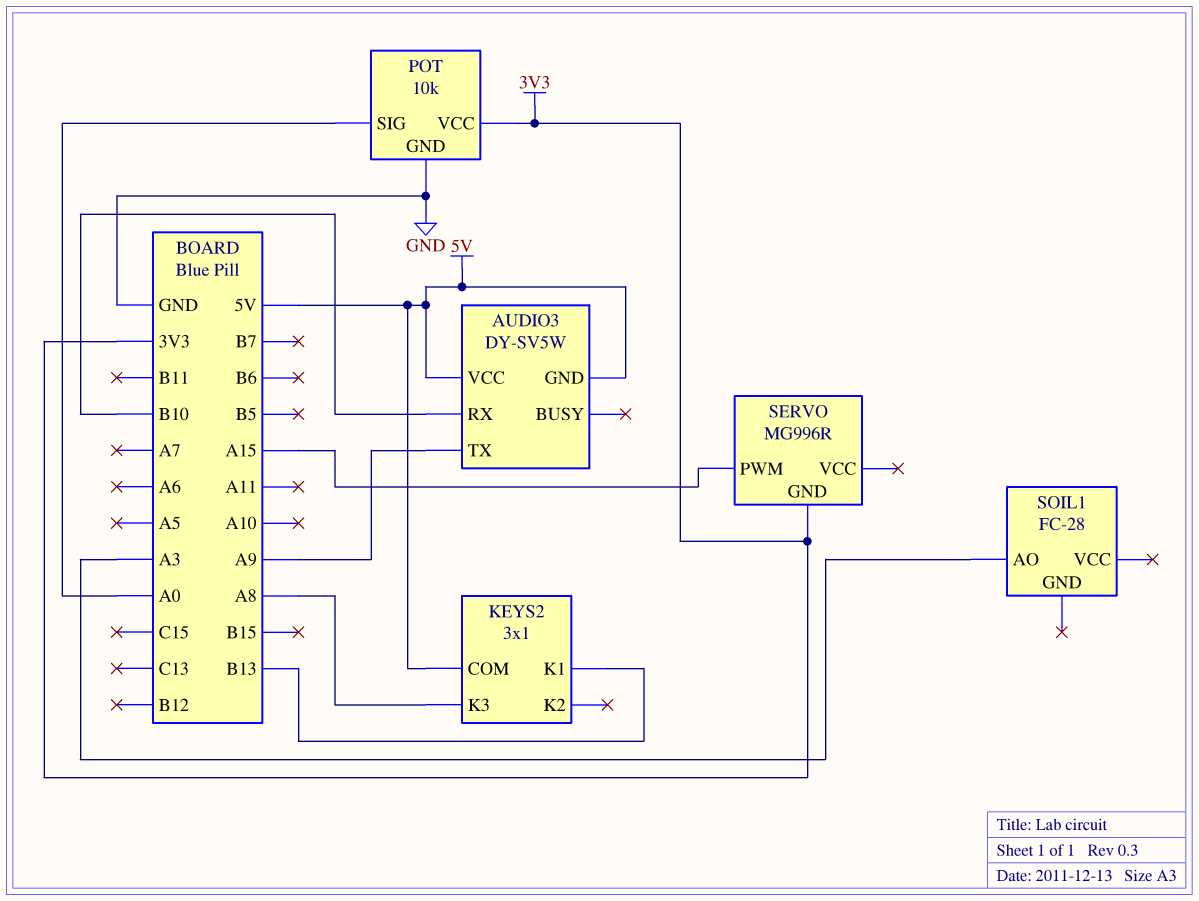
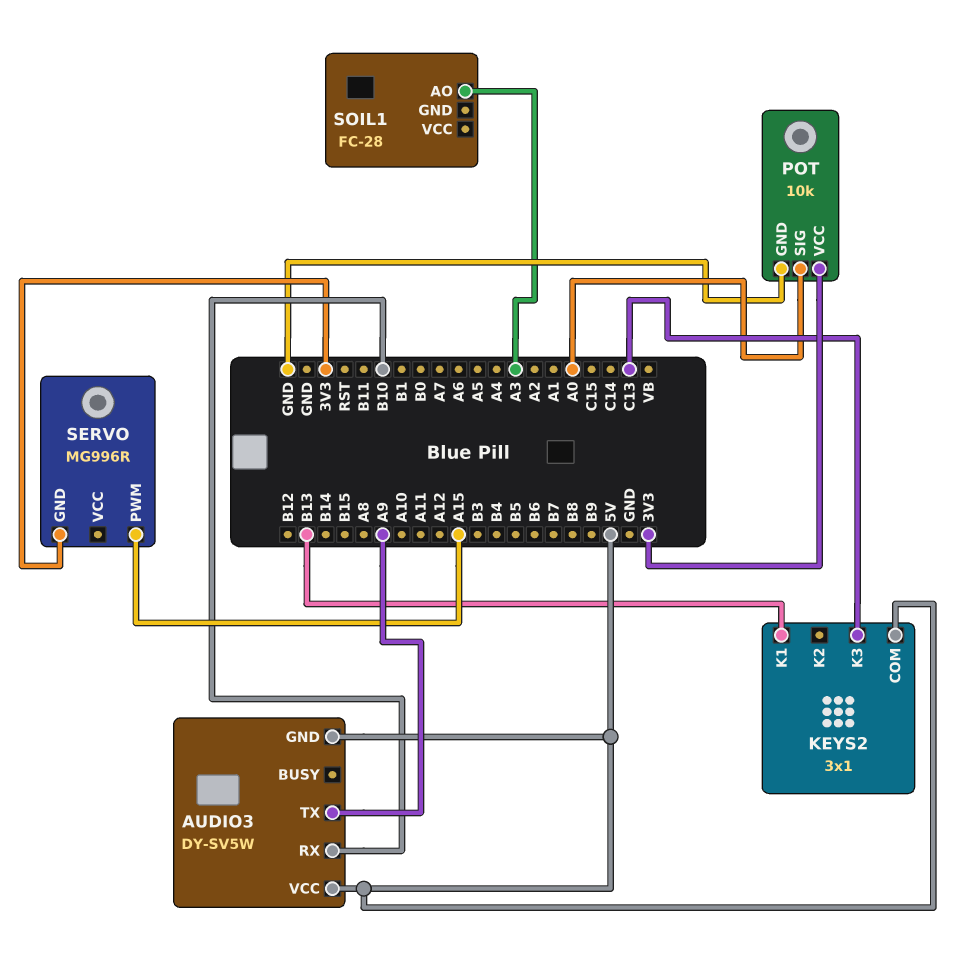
KEYS2 pin K3: A8 -> C13

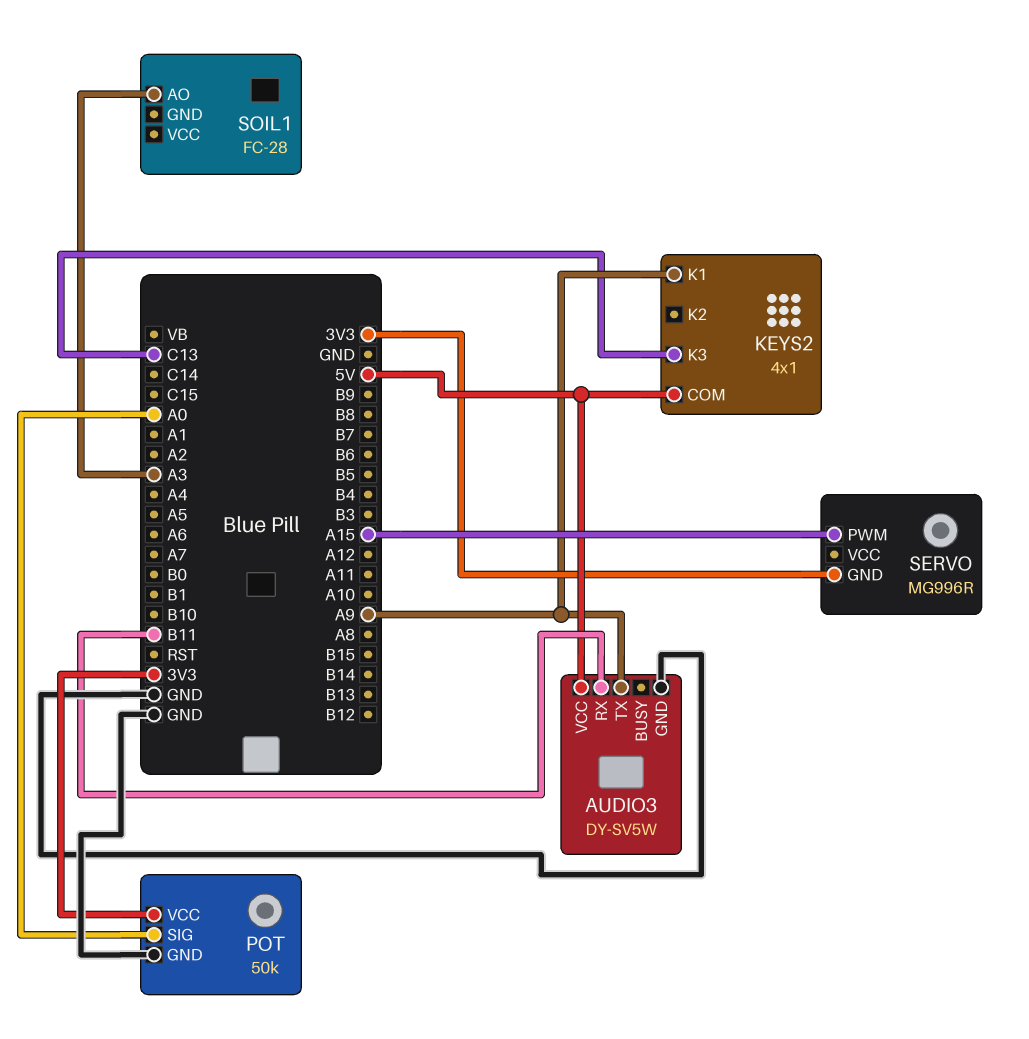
AUDIO3 pin GND: 5V -> GND
AUDIO3 pin RX: B10 -> B11
KEYS2: 3x1 -> 4x1
KEYS2 pin K1: B13 -> A9
POT: 10k -> 50k

